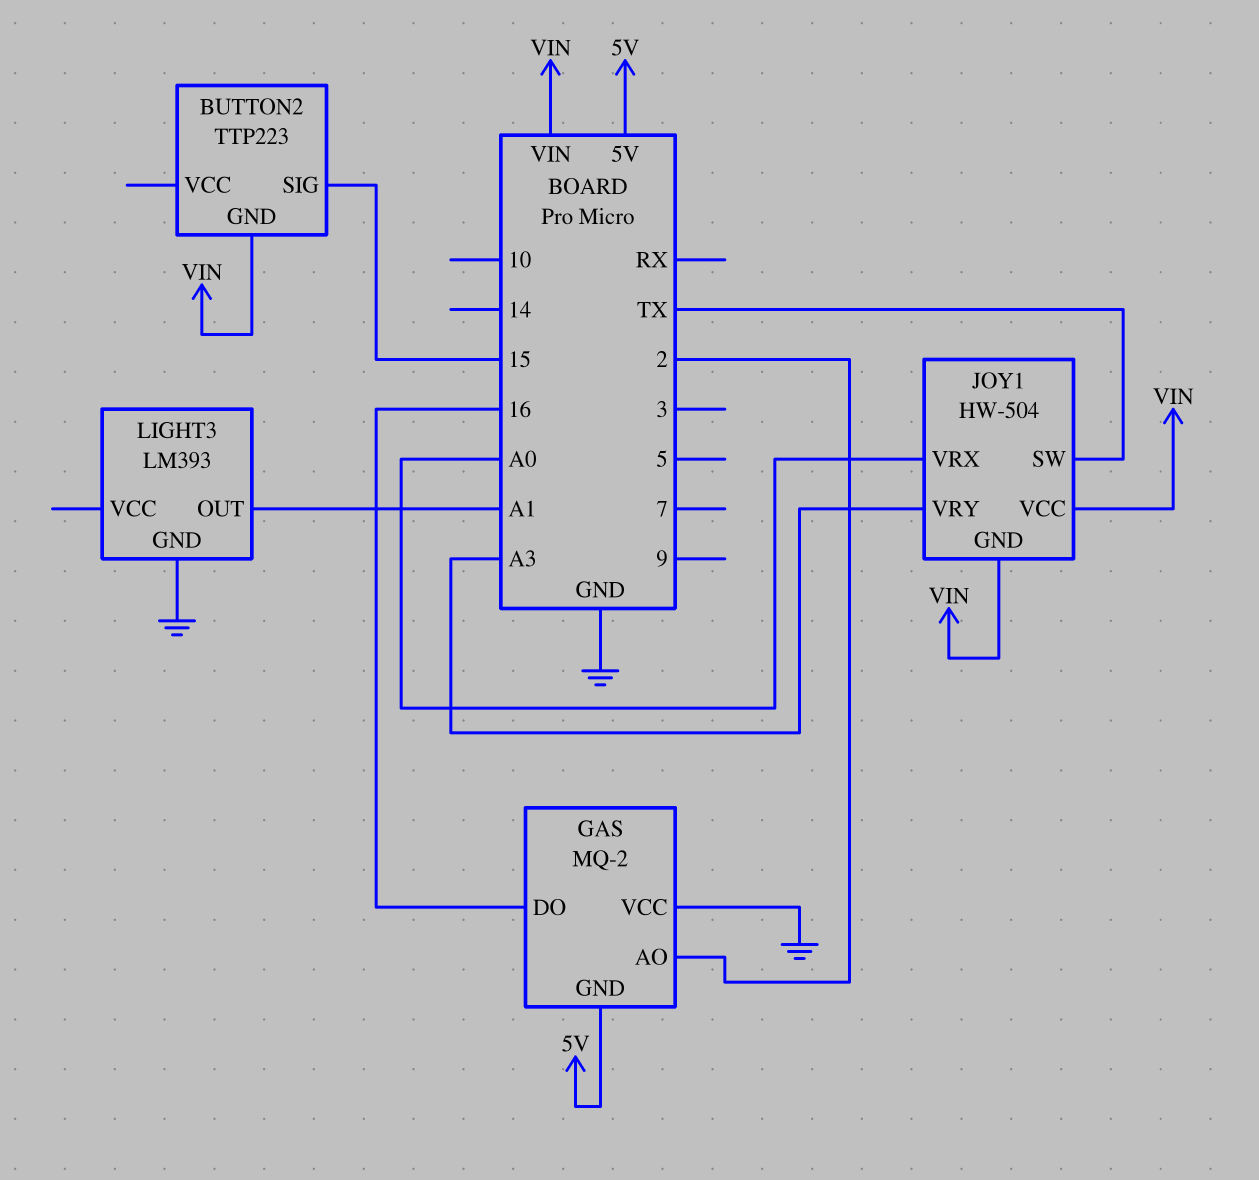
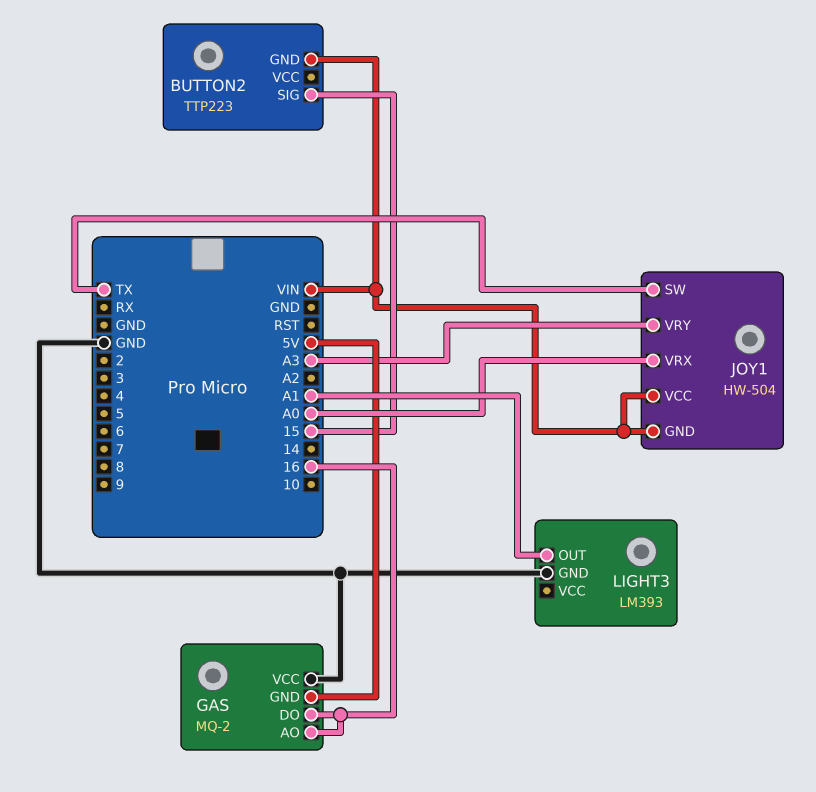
GAS pin AO: 2 -> 16

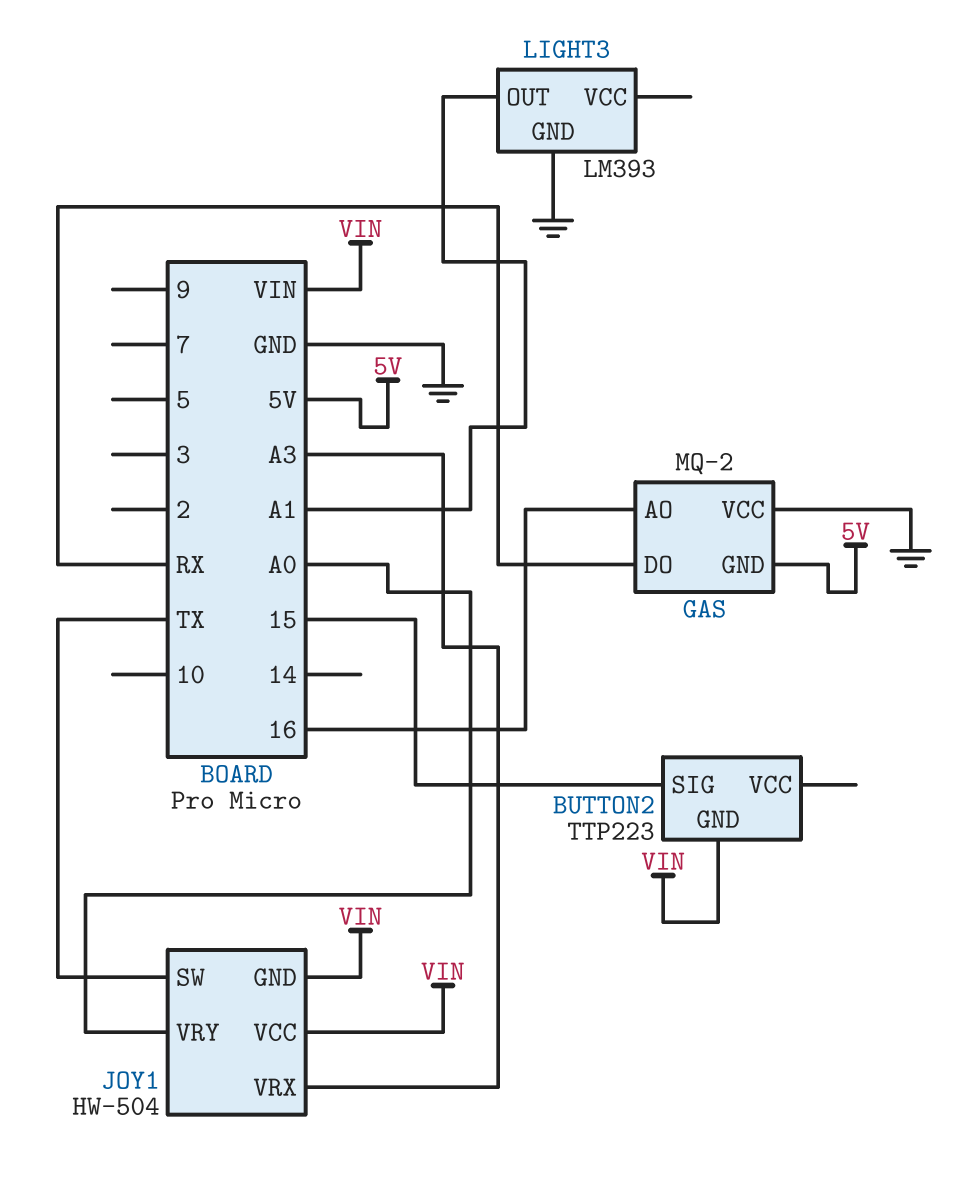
GAS pin DO: 16 -> RX
JOY1 pin VRX: A0 -> A3
JOY1 pin VRY: A3 -> A0

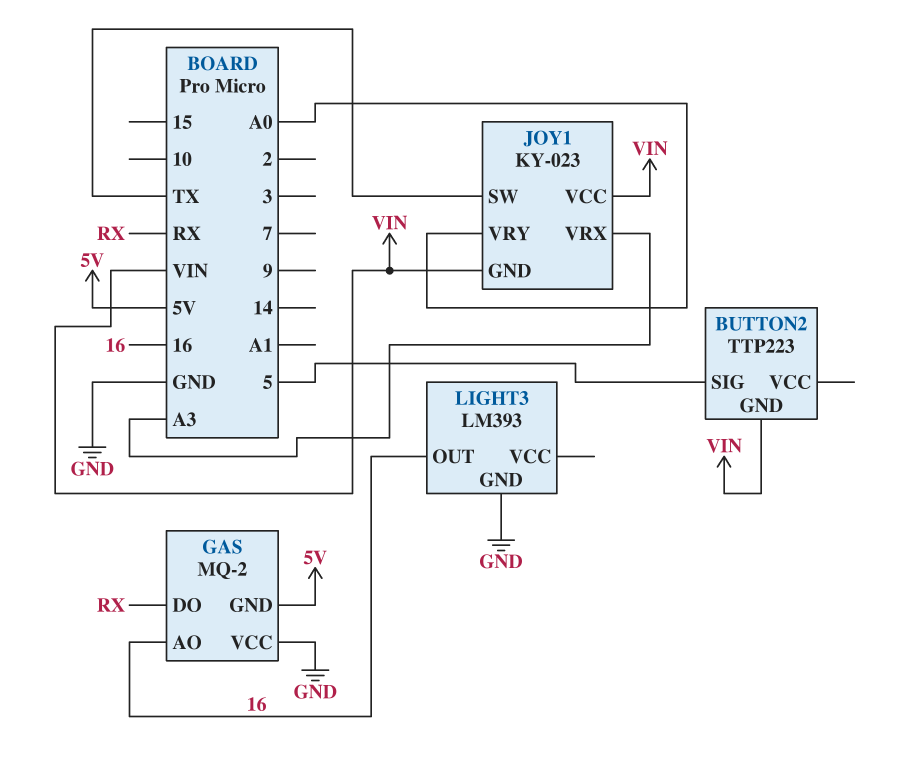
BUTTON2 pin SIG: 15 -> 5
JOY1: HW-504 -> KY-023
LIGHT3 pin OUT: A1 -> 16

